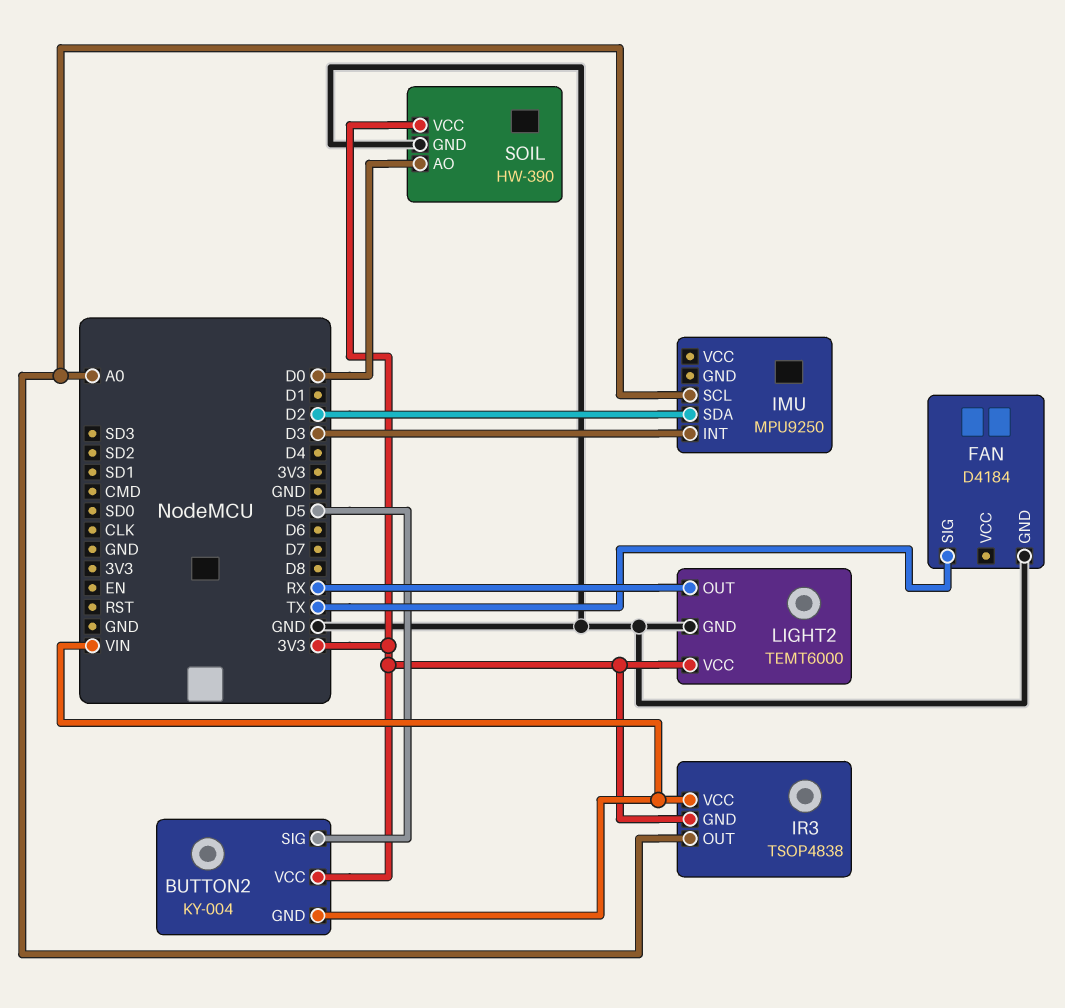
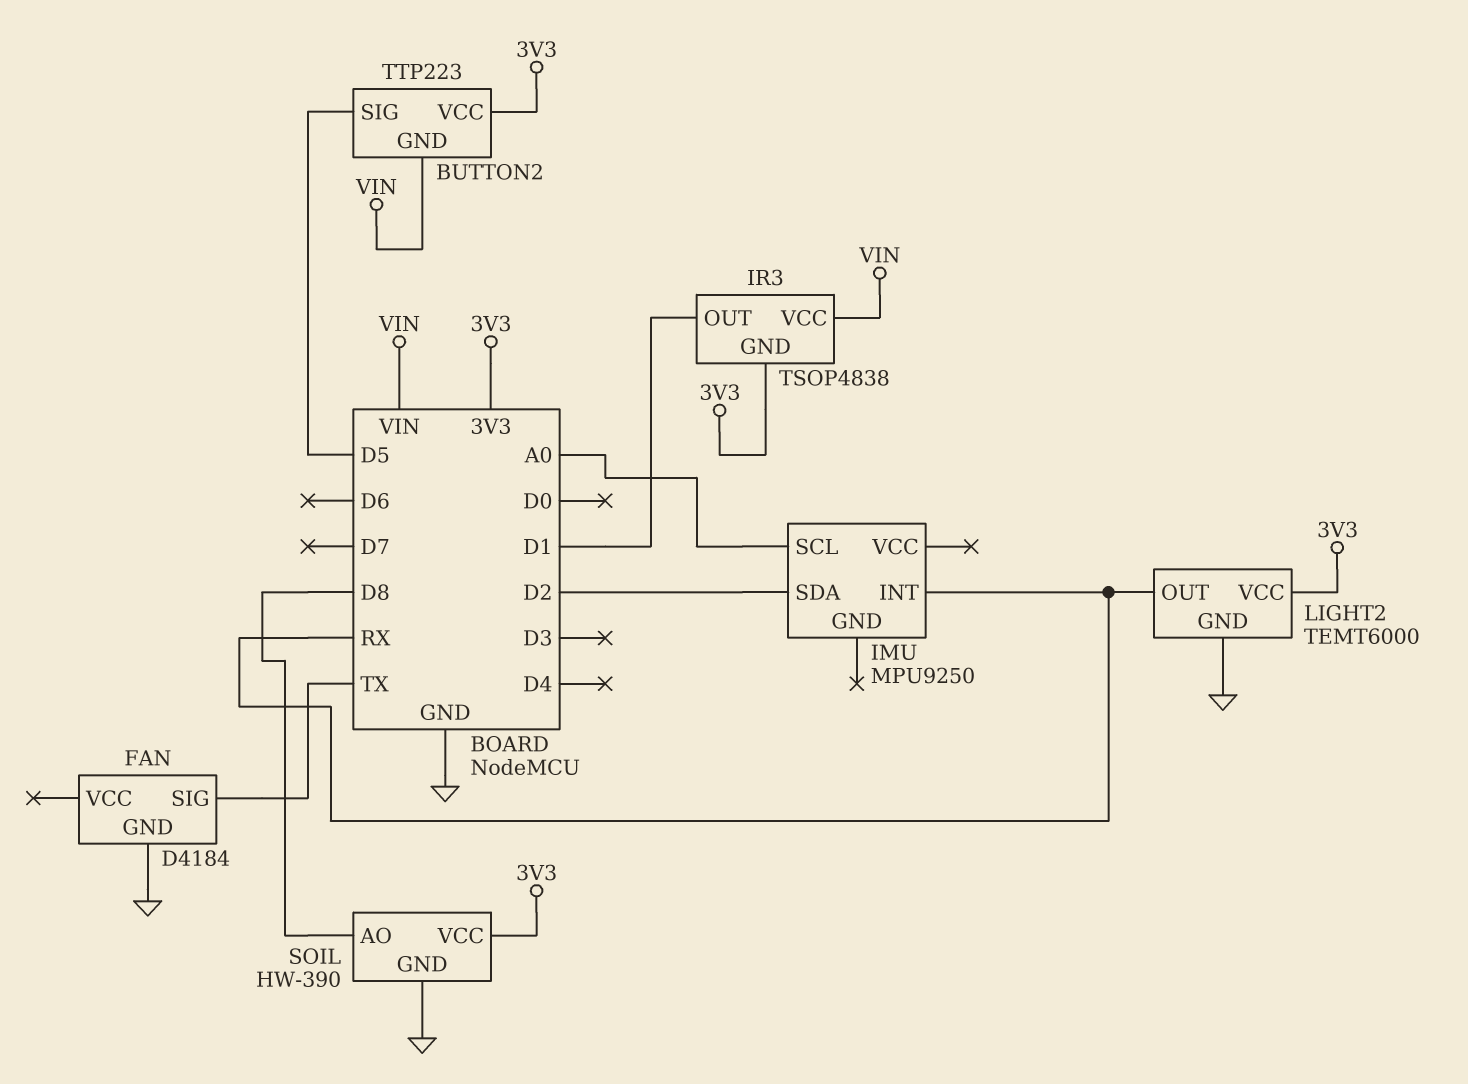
BUTTON2: KY-004 -> TTP223
IMU pin INT: D3 -> RX
IR3 pin OUT: A0 -> D1
SOIL pin AO: D0 -> D8

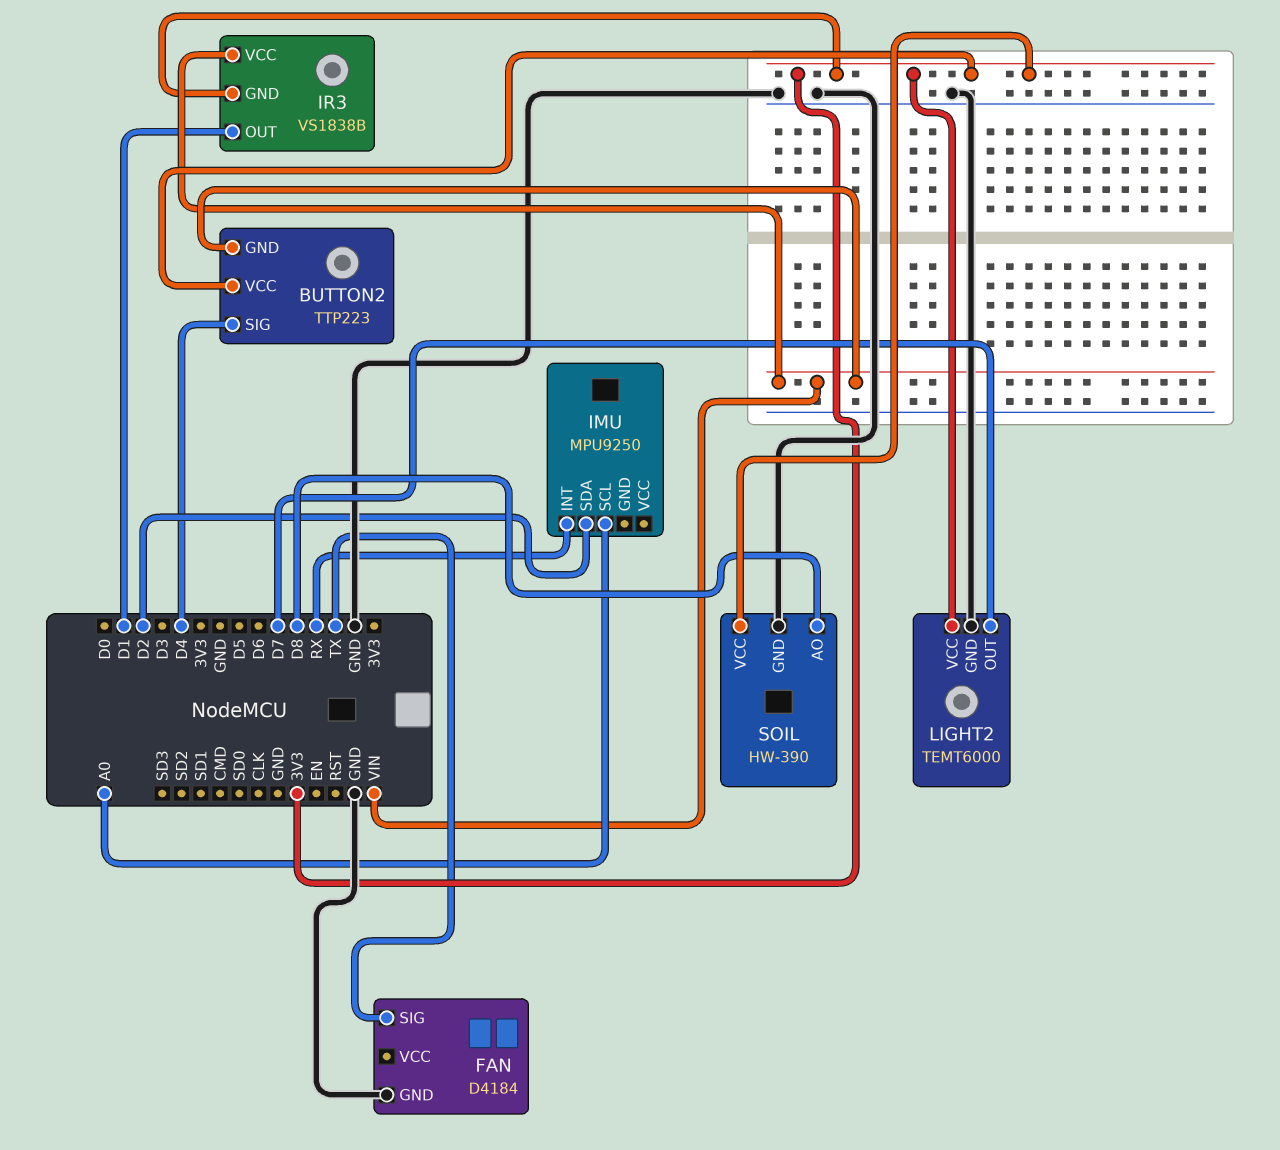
BUTTON2 pin SIG: D5 -> D4
IR3: TSOP4838 -> VS1838B
LIGHT2 pin OUT: RX -> D7

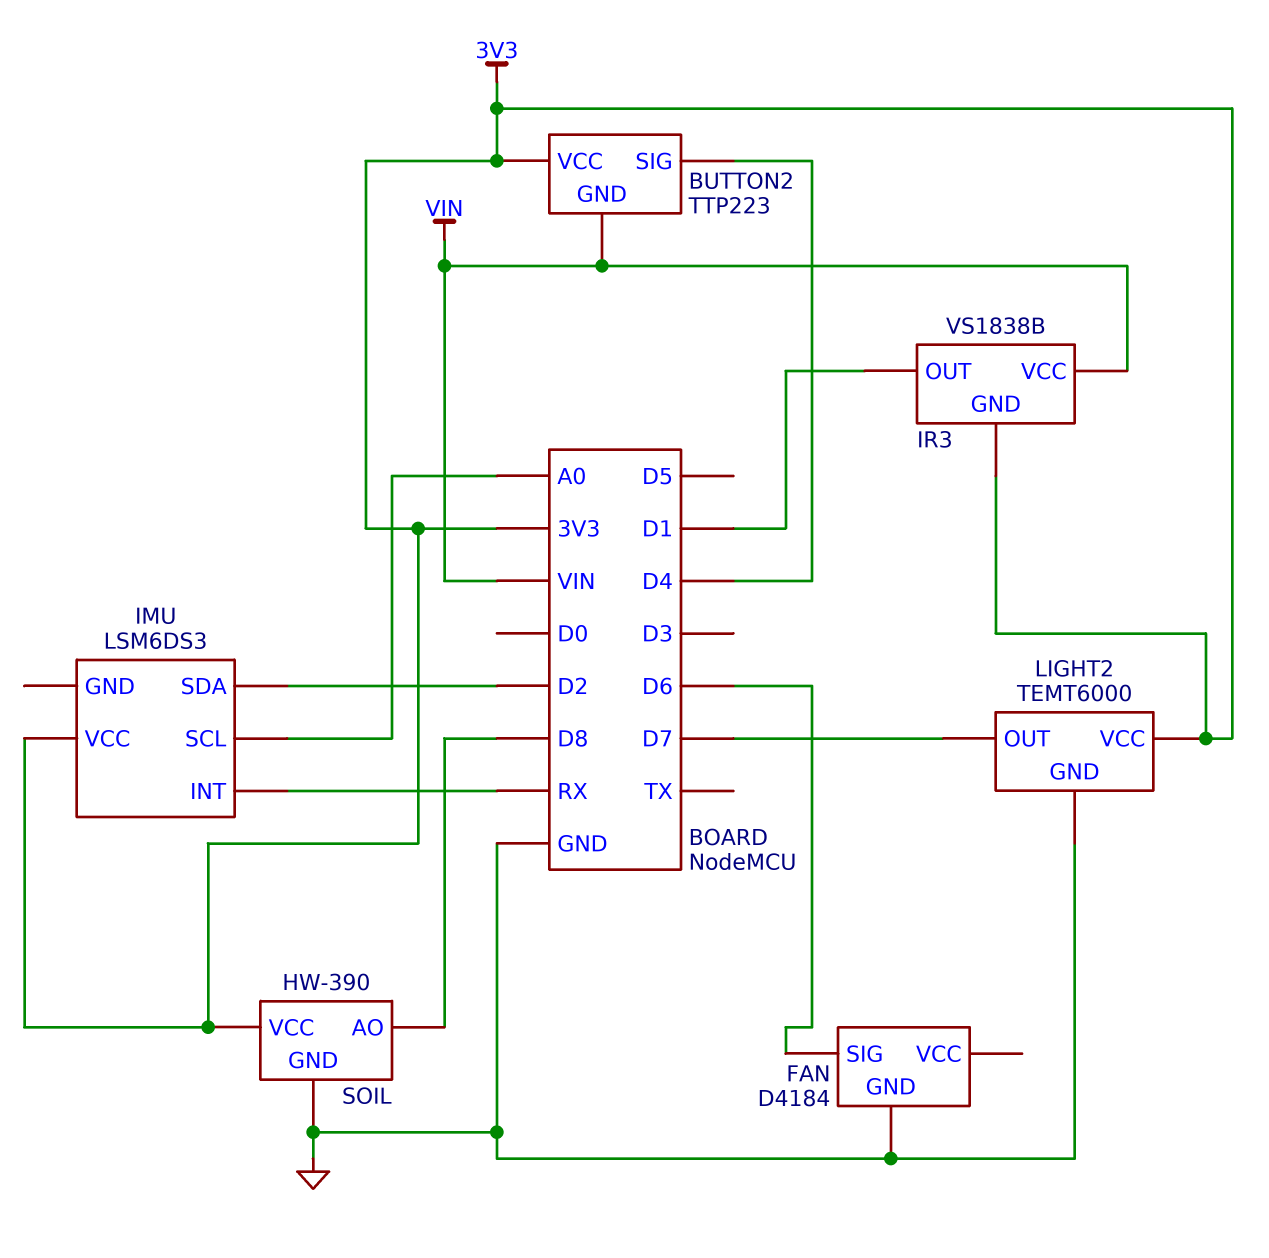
FAN pin SIG: TX -> D6
IMU: MPU9250 -> LSM6DS3
IMU pin VCC: none -> 3V3

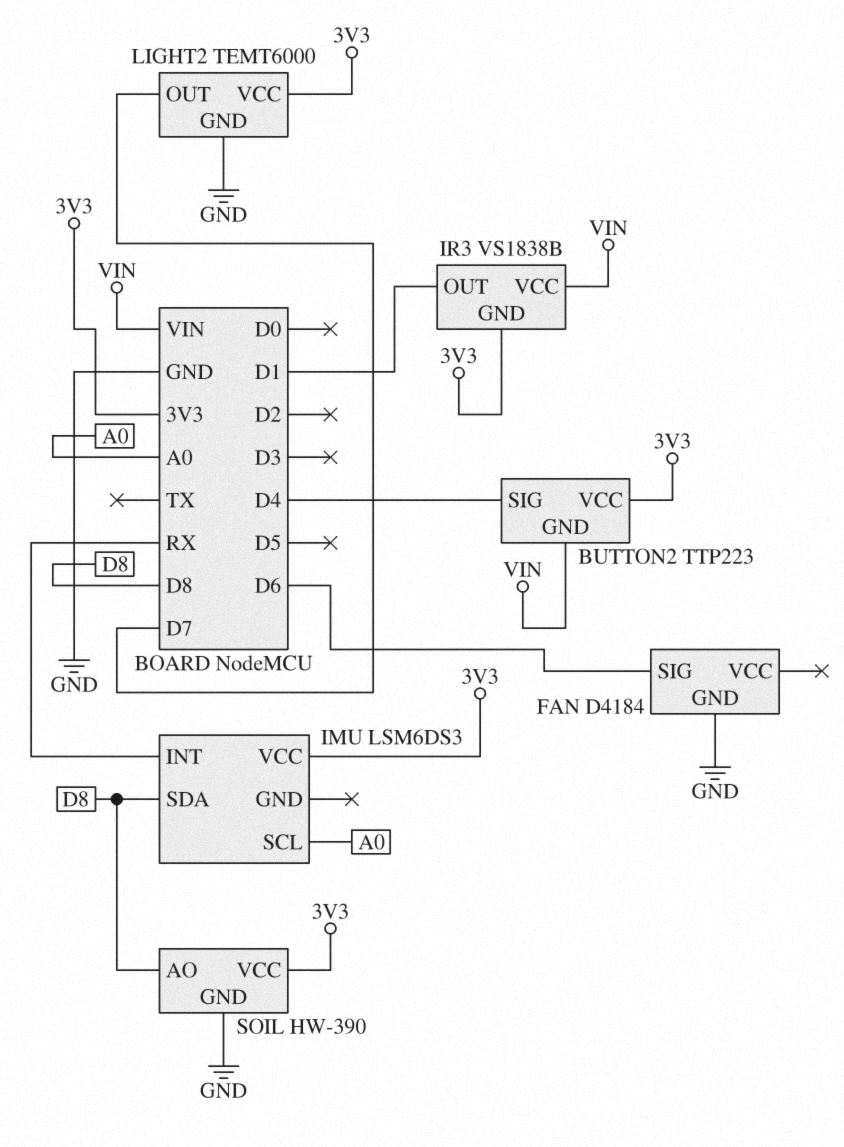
IMU pin SDA: D2 -> D8

